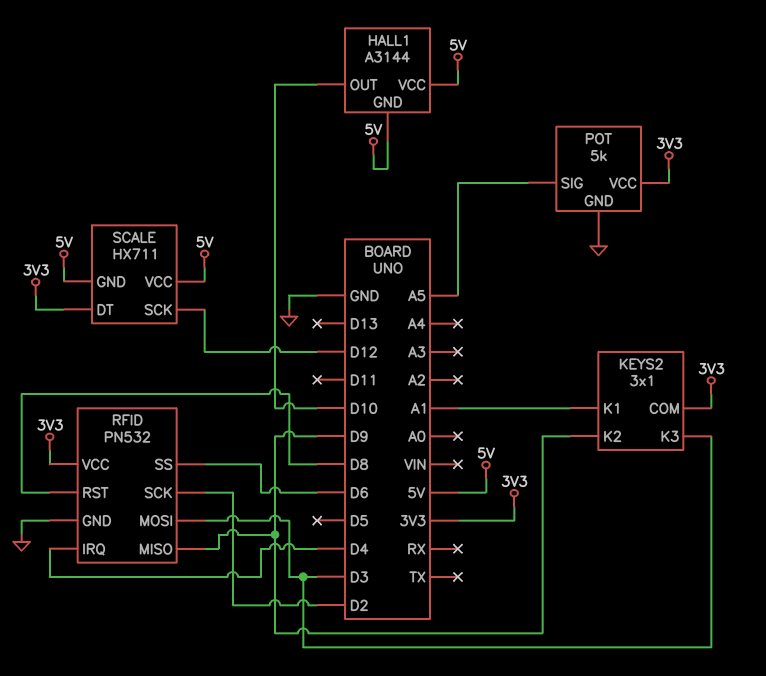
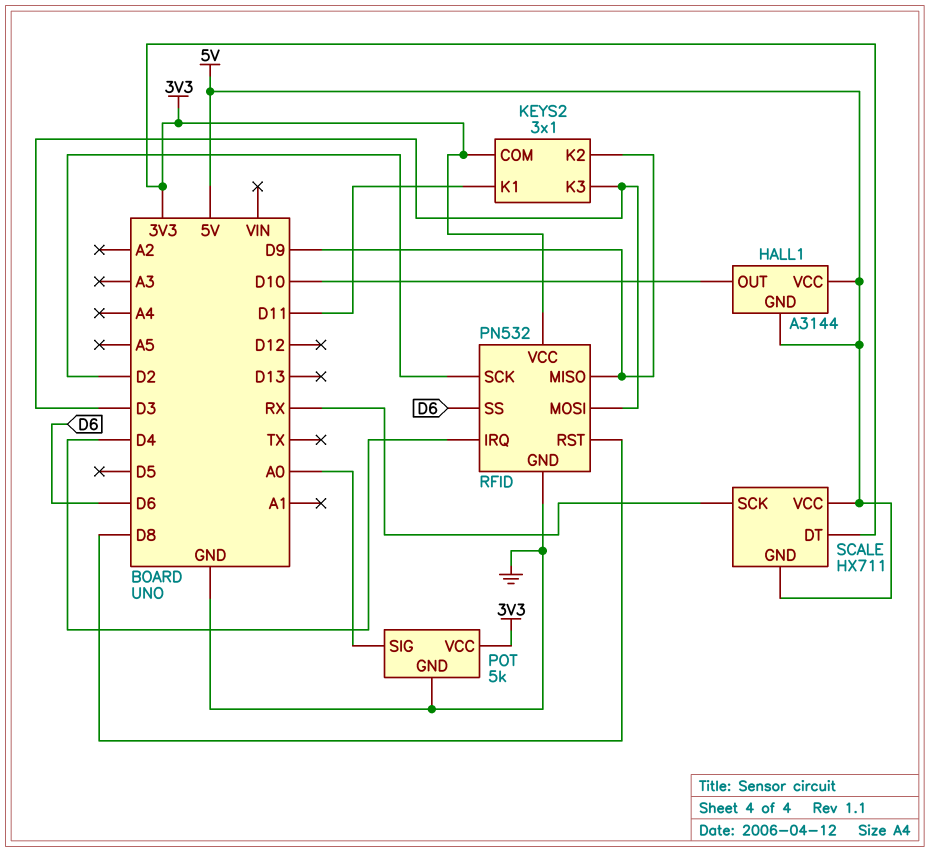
KEYS2 pin K1: A1 -> D11
POT pin SIG: A5 -> A0
SCALE pin SCK: D12 -> RX

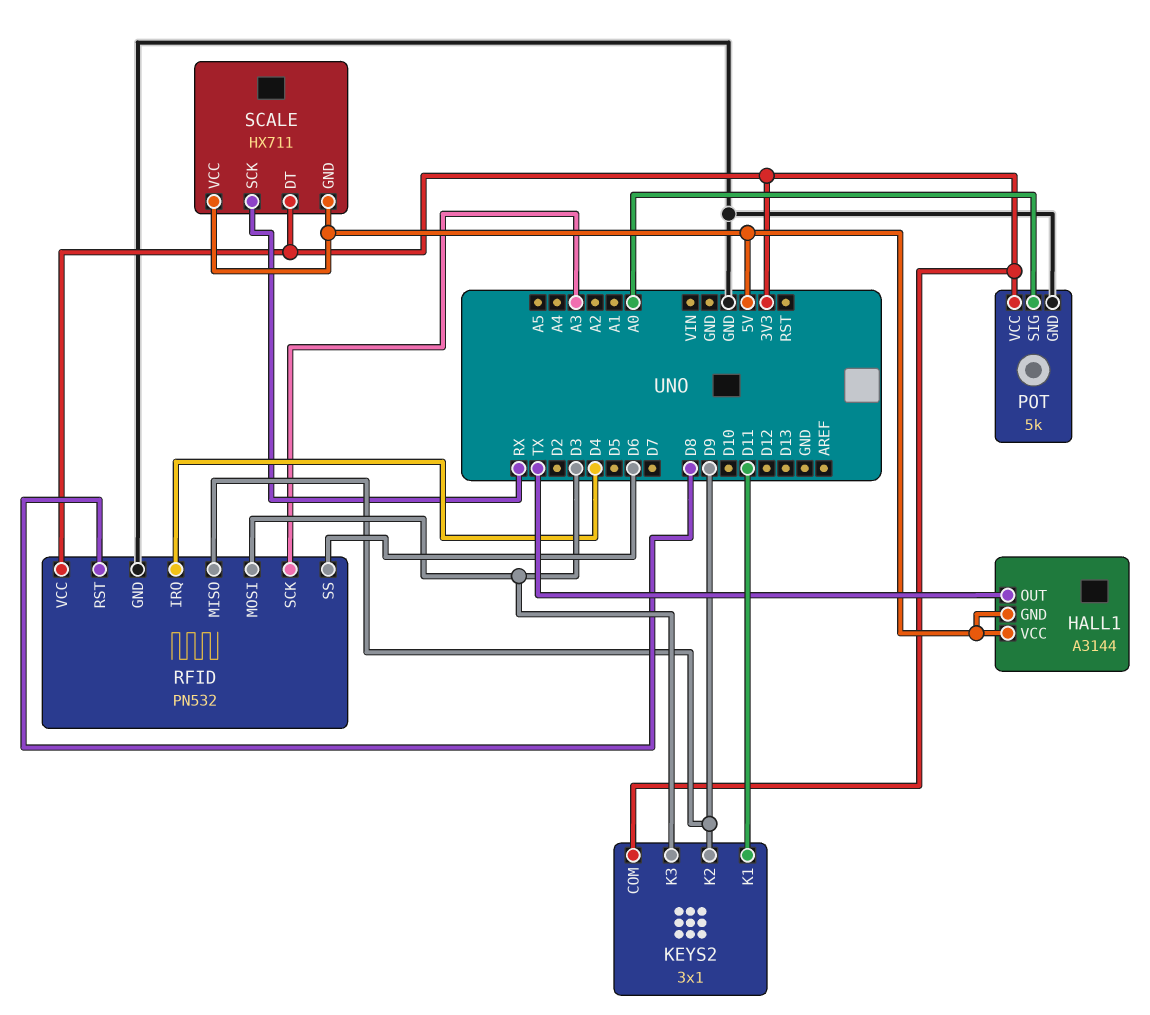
HALL1 pin OUT: D10 -> TX
RFID pin SCK: D2 -> A3

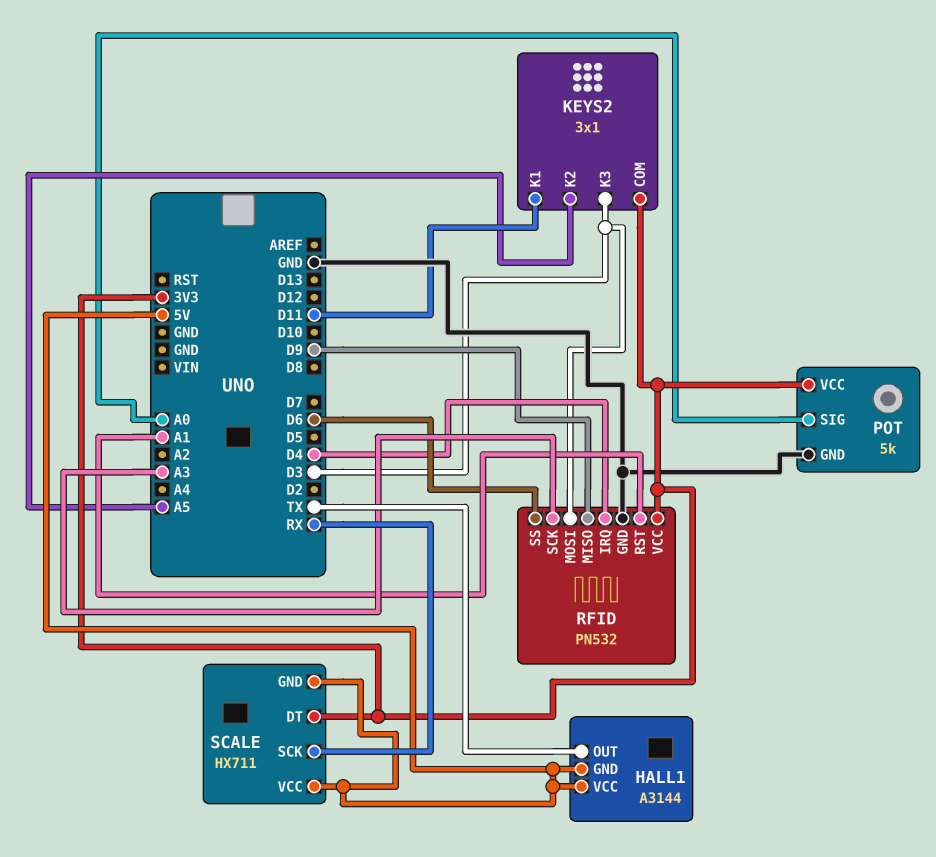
KEYS2 pin K2: D9 -> A5
RFID pin RST: D8 -> A1

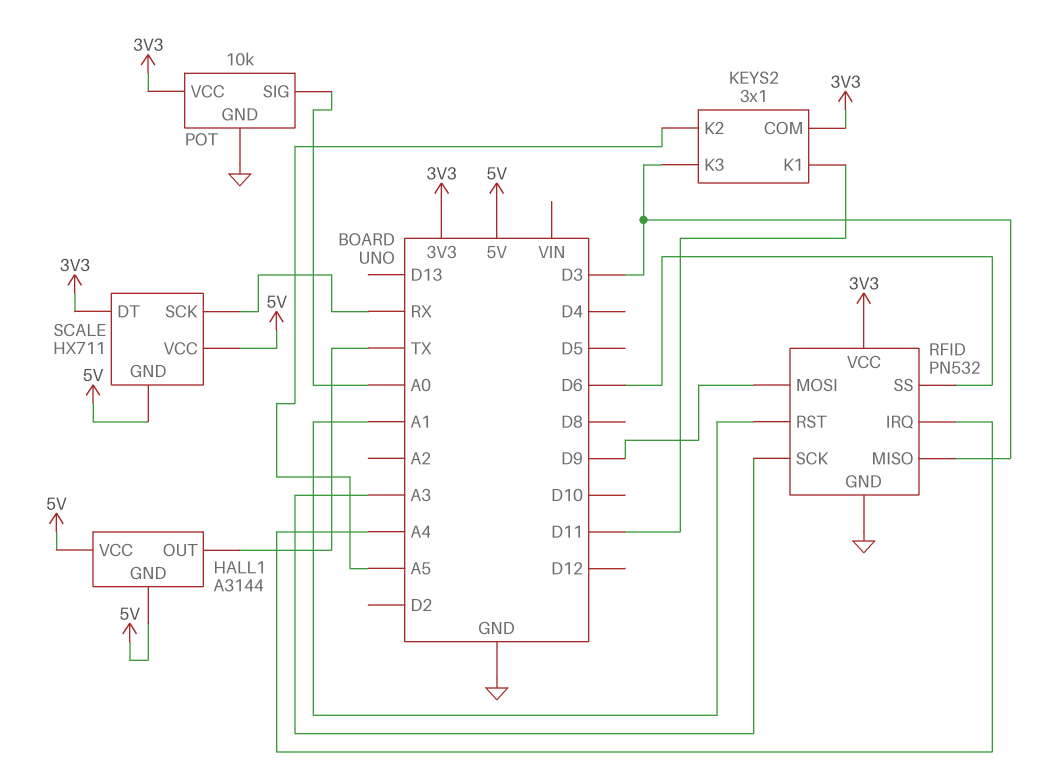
POT: 5k -> 10k
RFID pin IRQ: D4 -> A4
RFID pin MISO: D9 -> D3
RFID pin MOSI: D3 -> D9

